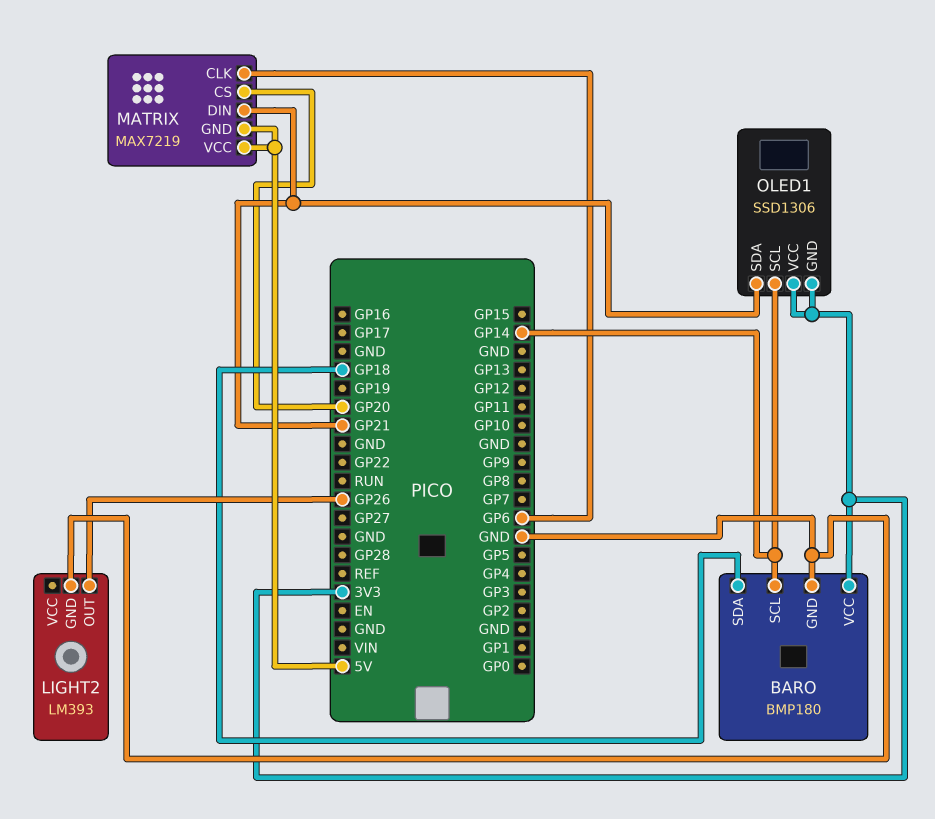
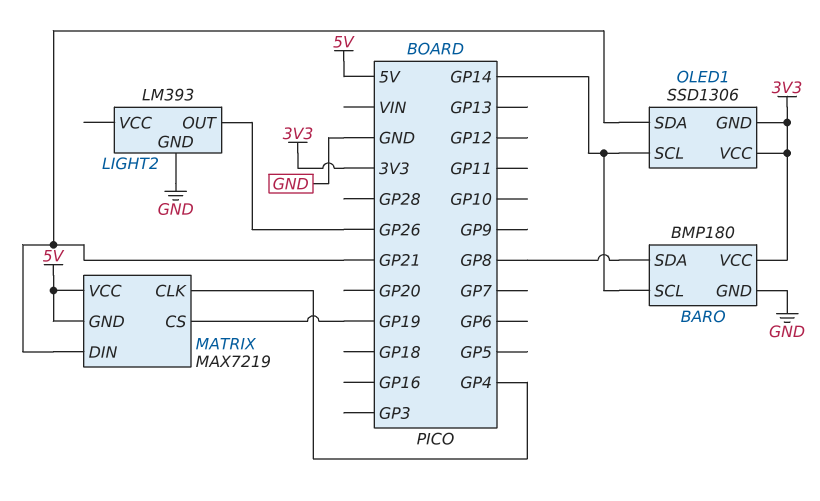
BARO pin SDA: GP18 -> GP8
MATRIX pin CLK: GP6 -> GP4
MATRIX pin CS: GP20 -> GP19

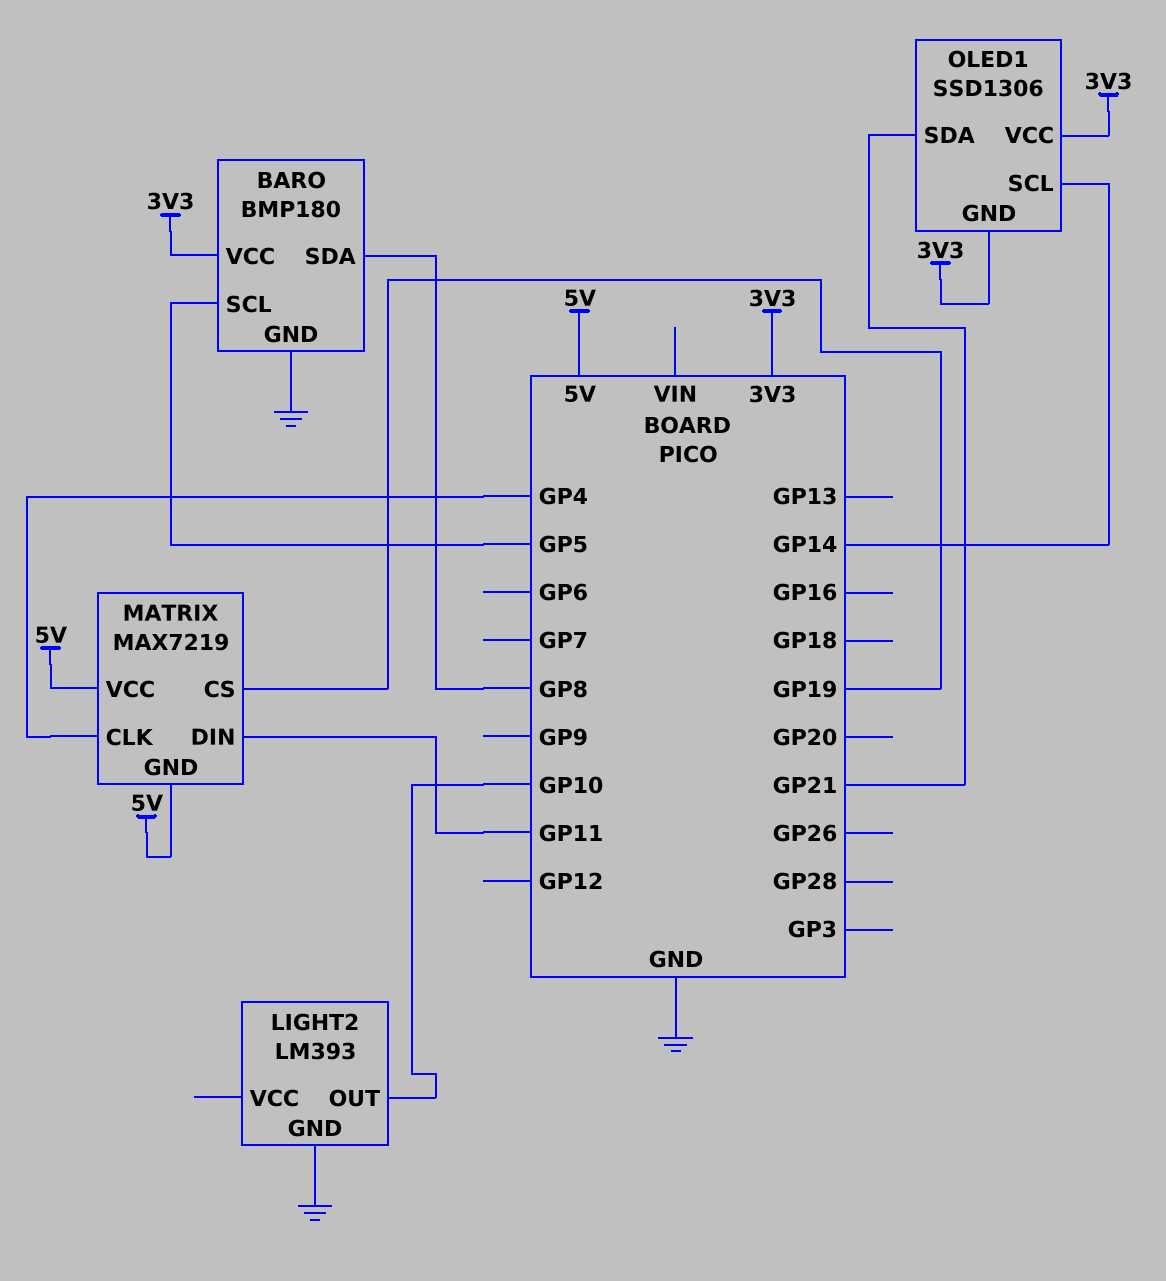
BARO pin SCL: GP14 -> GP5
LIGHT2 pin OUT: GP26 -> GP10
MATRIX pin DIN: GP21 -> GP11

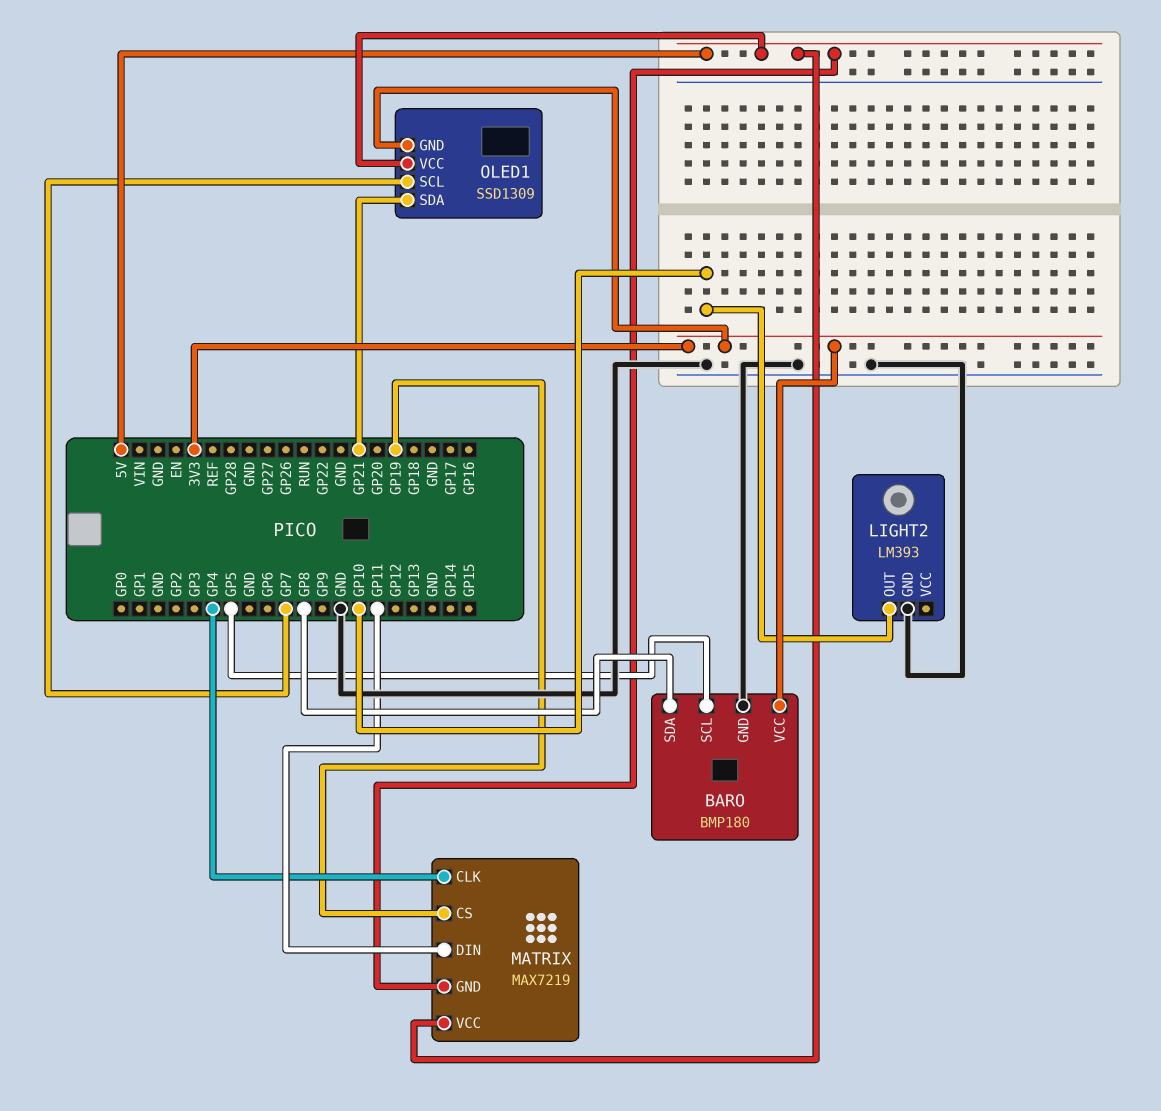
OLED1: SSD1306 -> SSD1309
OLED1 pin SCL: GP14 -> GP7
OLED1 pin VCC: 3V3 -> 5V

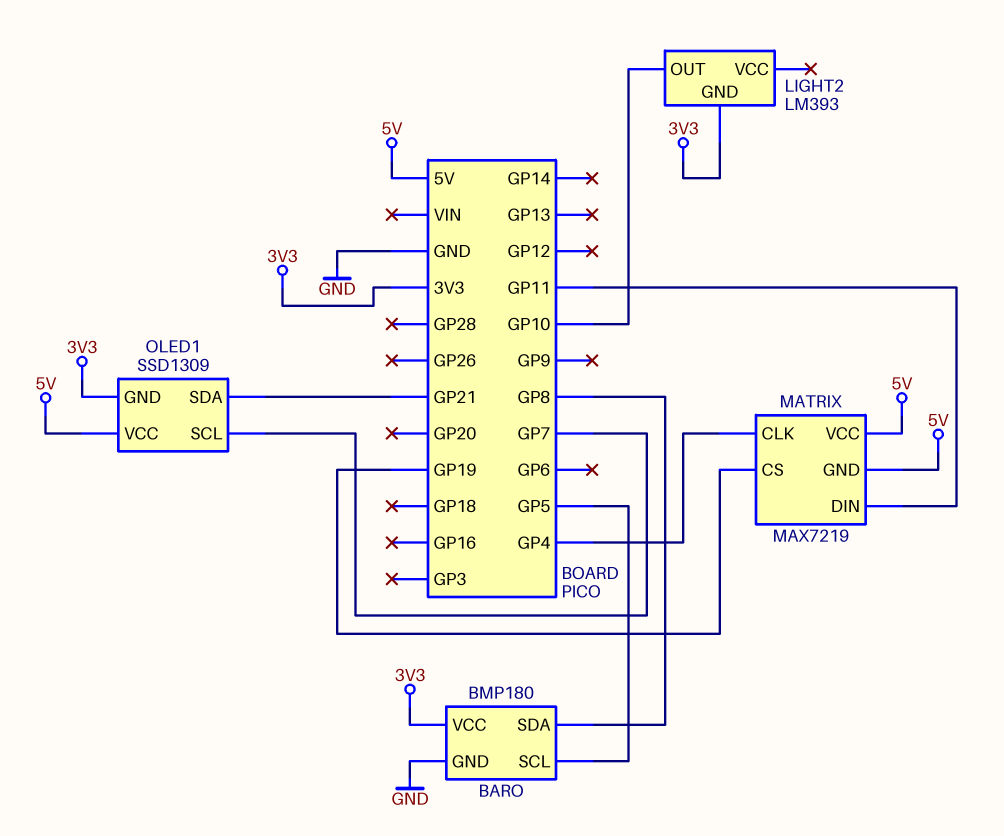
LIGHT2 pin GND: GND -> 3V3

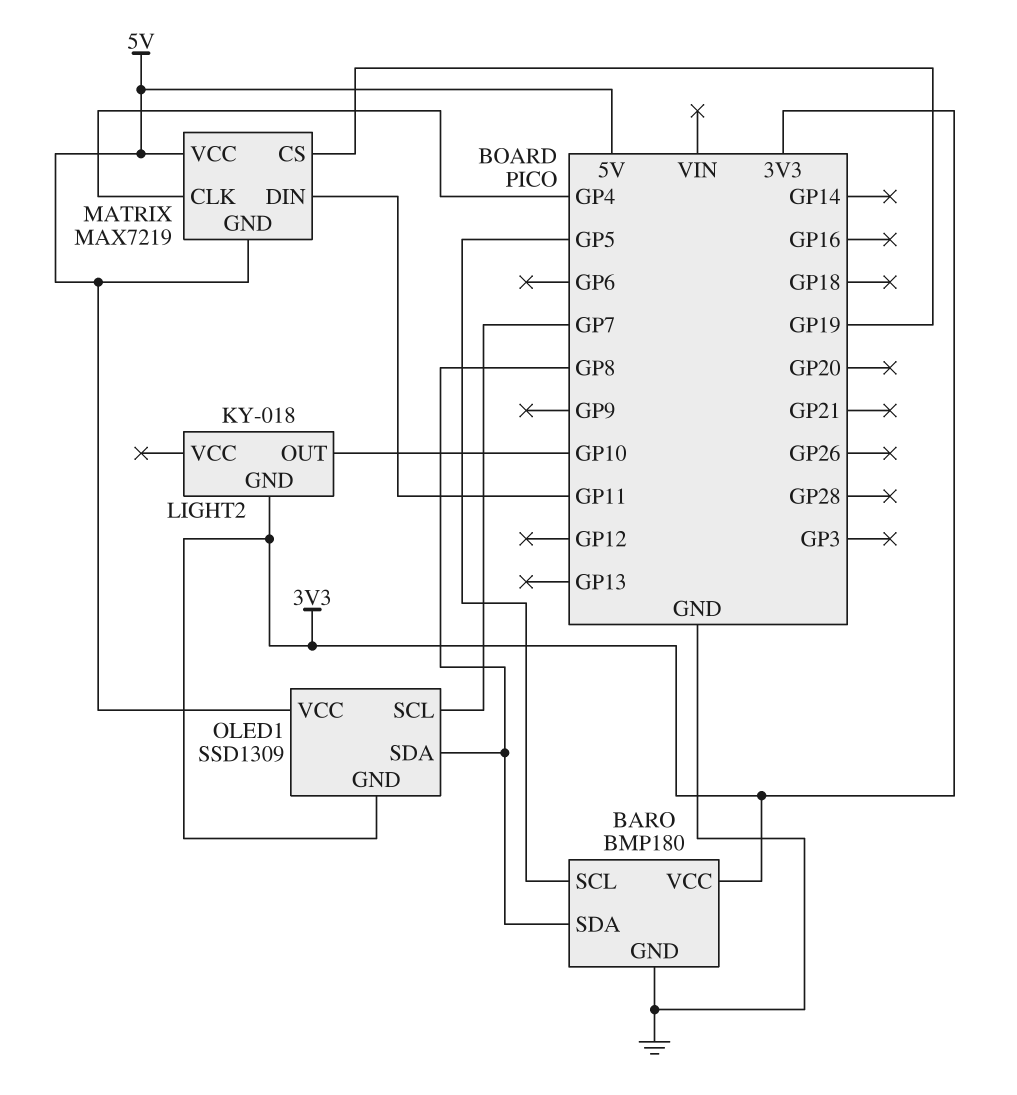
LIGHT2: LM393 -> KY-018
OLED1 pin SDA: GP21 -> GP8

